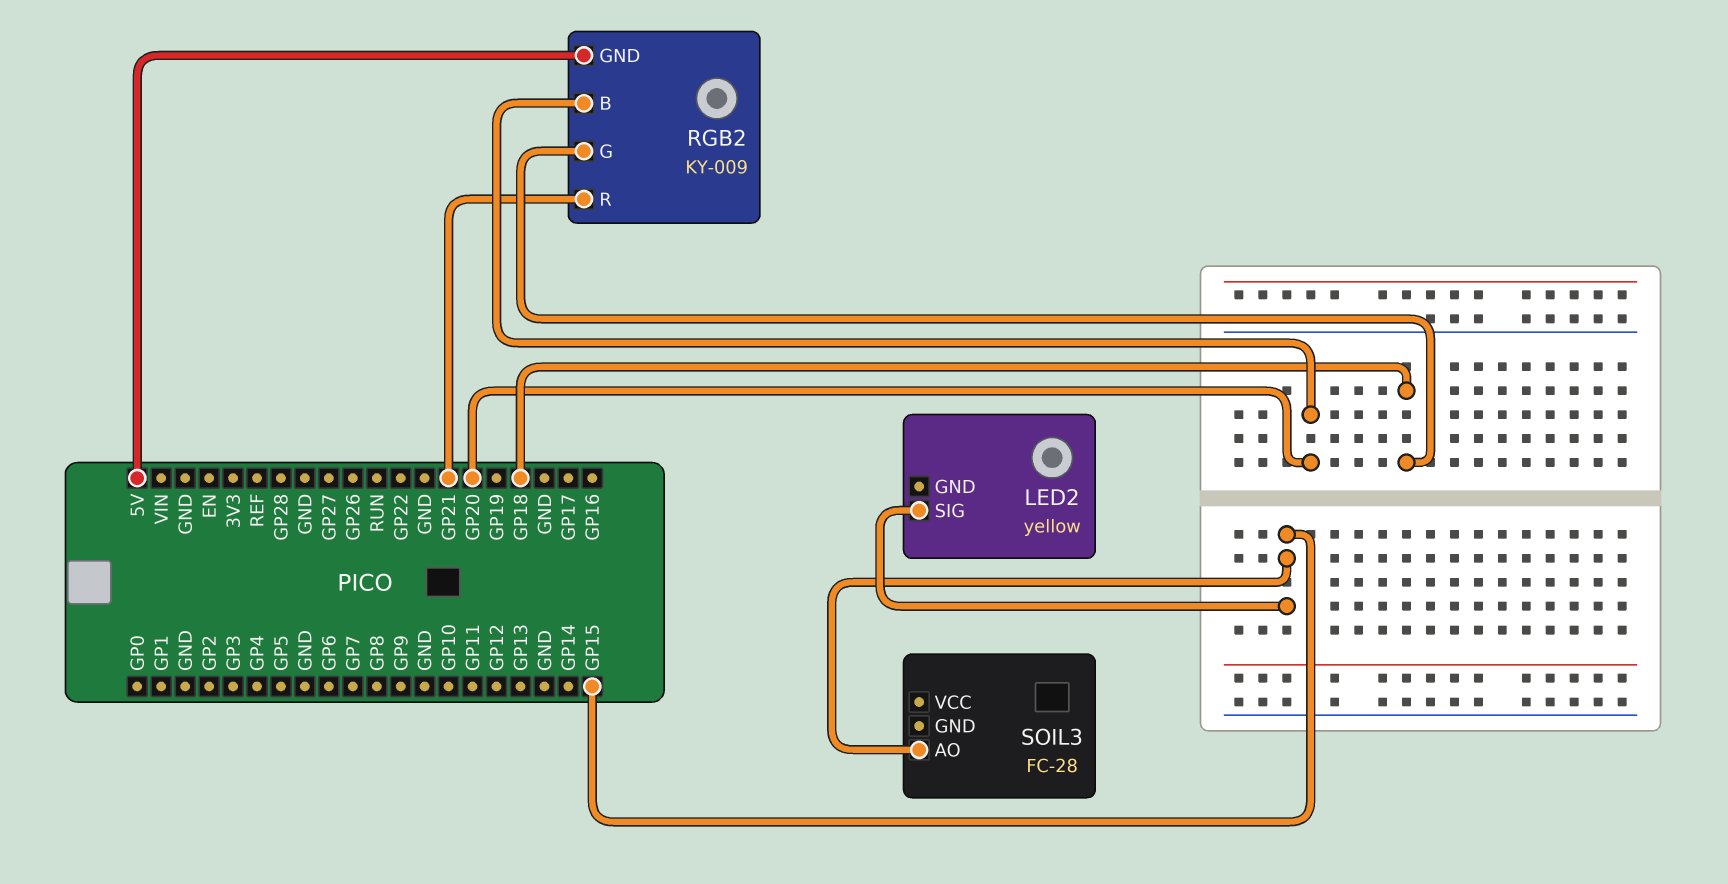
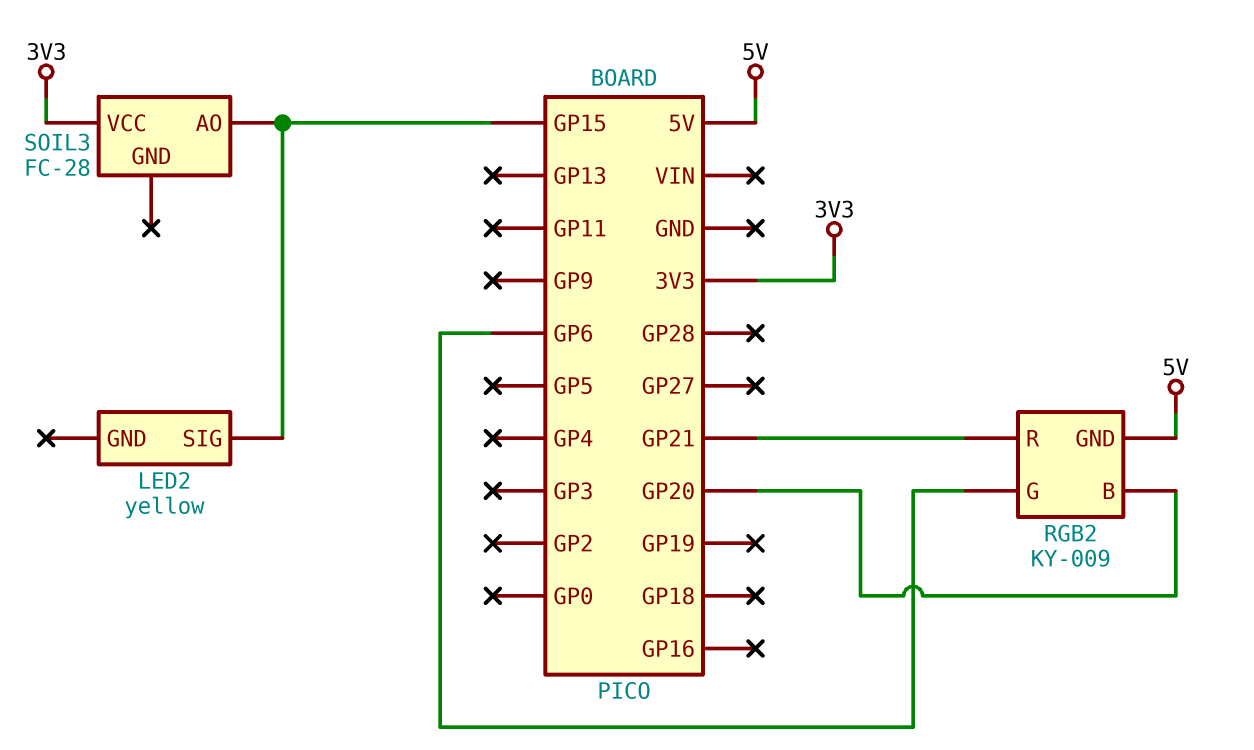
RGB2 pin G: GP18 -> GP6
SOIL3 pin VCC: none -> 3V3

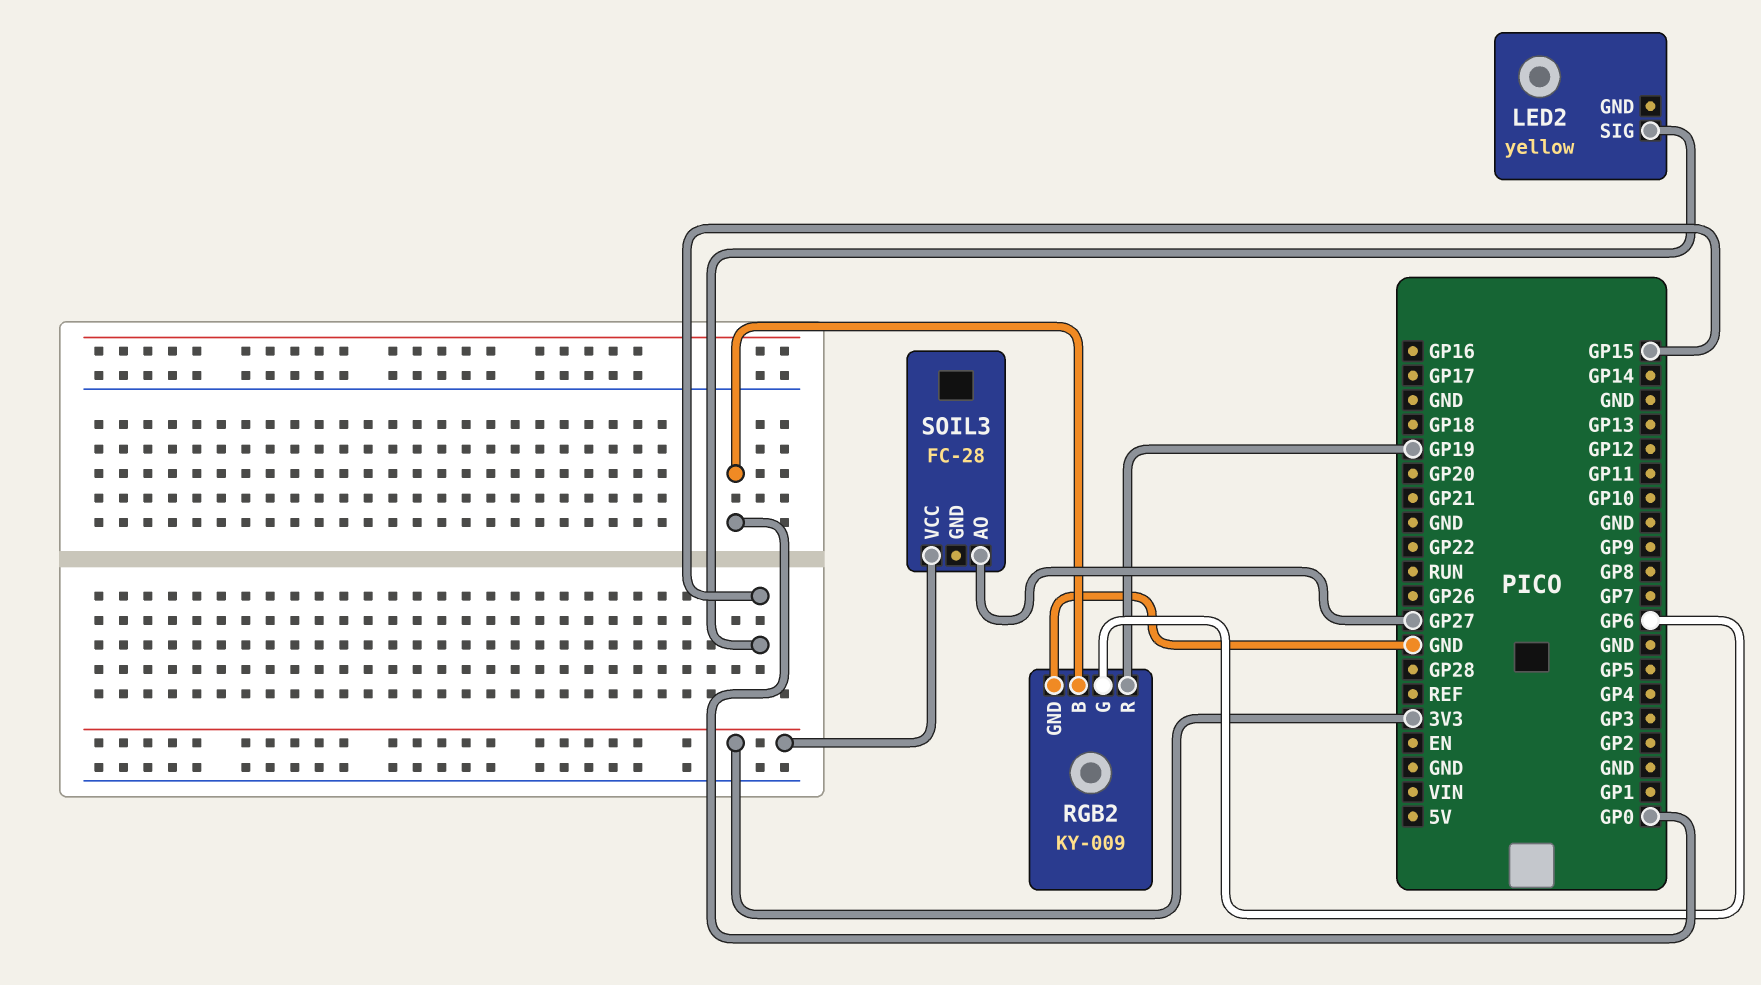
RGB2 pin B: GP20 -> GP0
RGB2 pin GND: 5V -> GND
RGB2 pin R: GP21 -> GP19
SOIL3 pin AO: GP15 -> GP27

